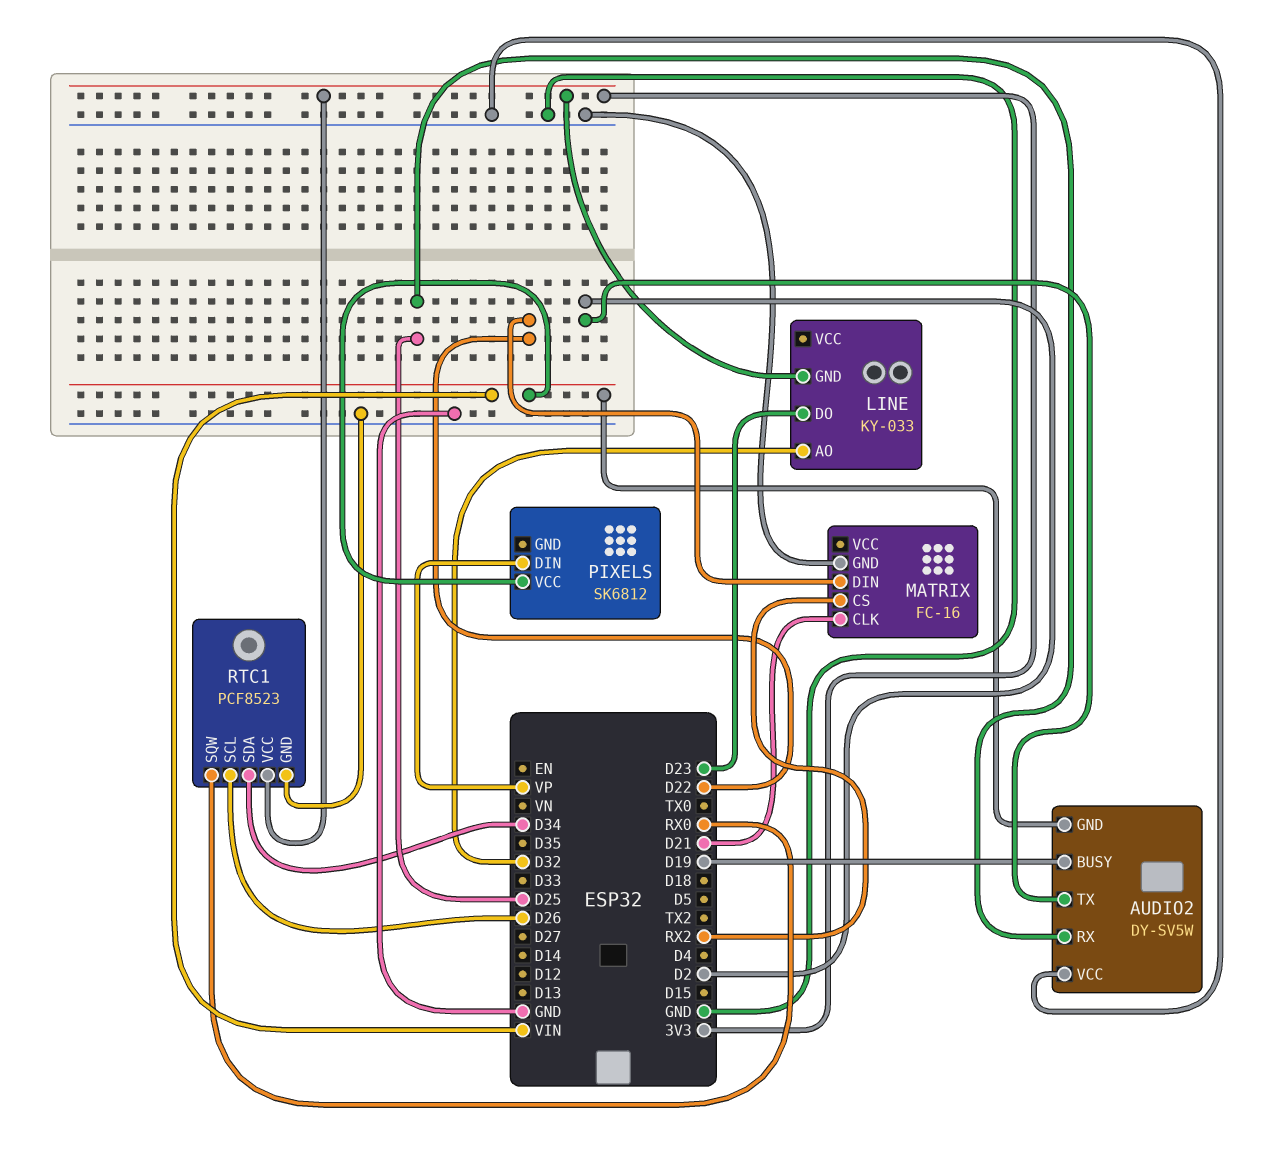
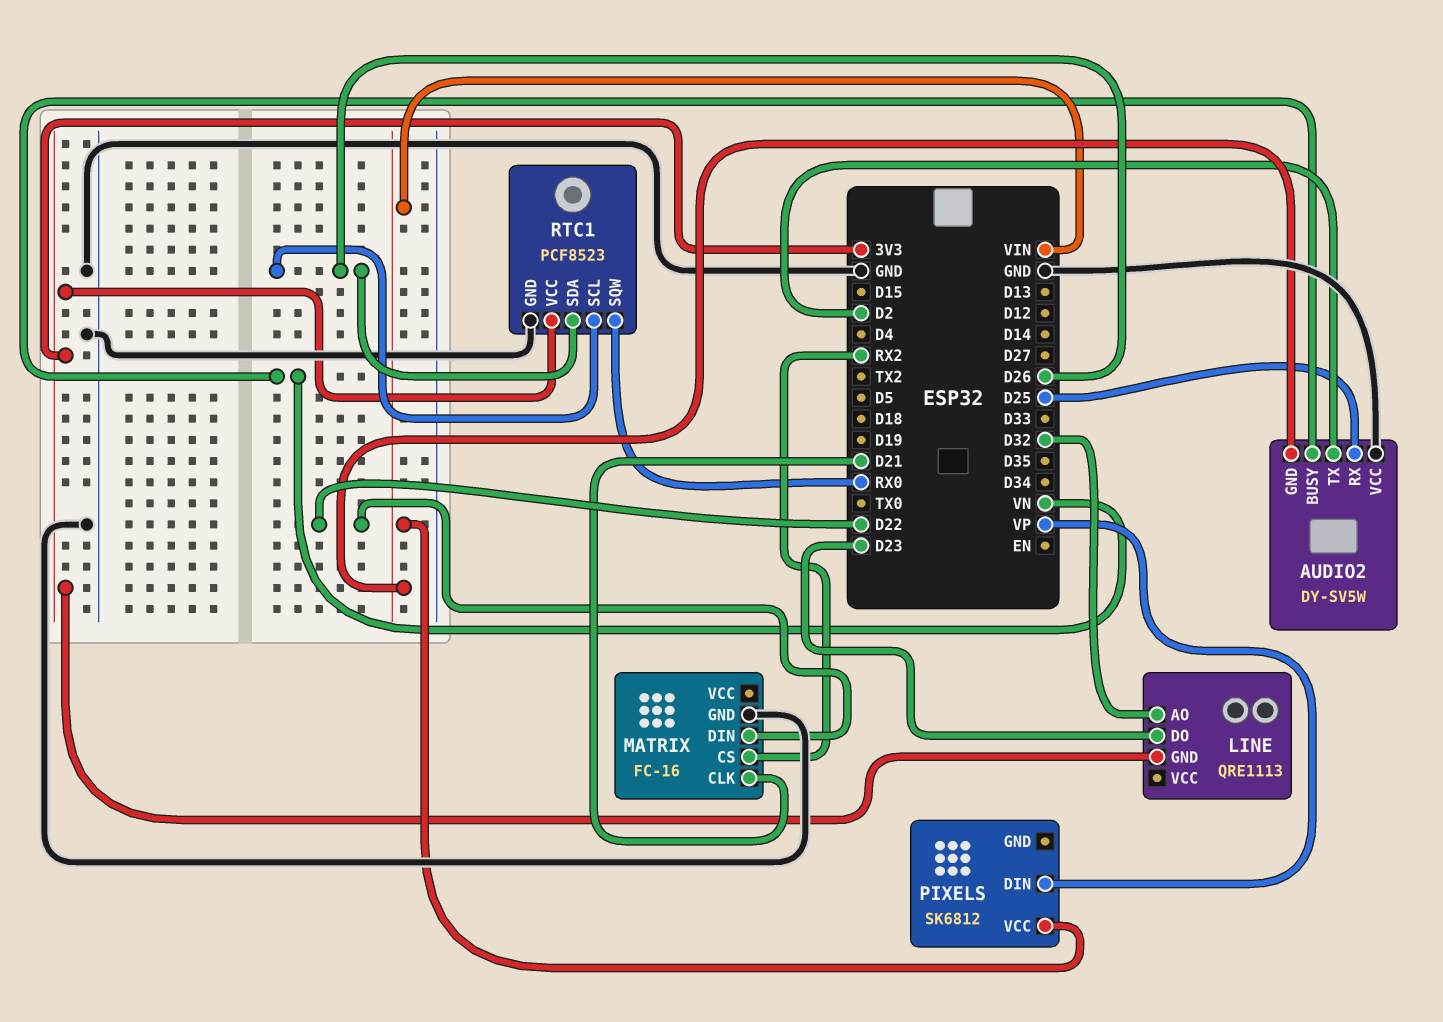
AUDIO2 pin BUSY: D19 -> VN
LINE: KY-033 -> QRE1113
RTC1 pin SDA: D34 -> D26

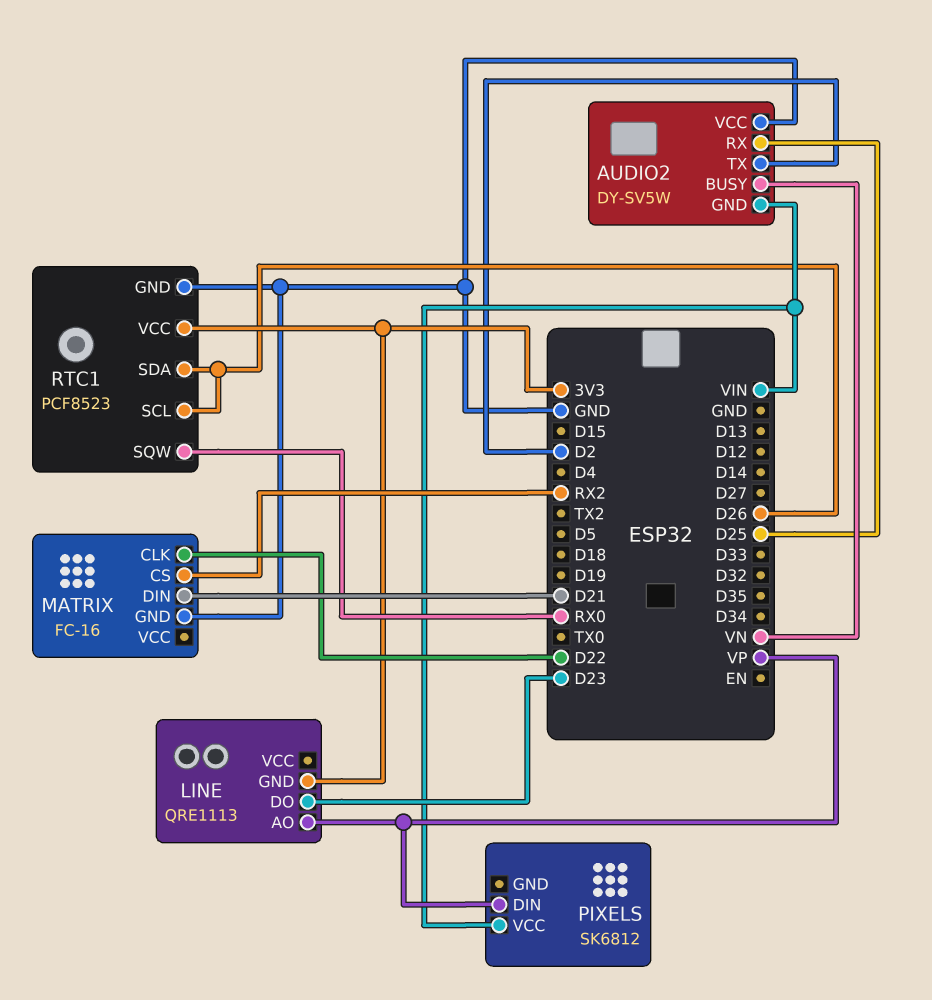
LINE pin AO: D32 -> VP
MATRIX pin CLK: D21 -> D22
MATRIX pin DIN: D22 -> D21

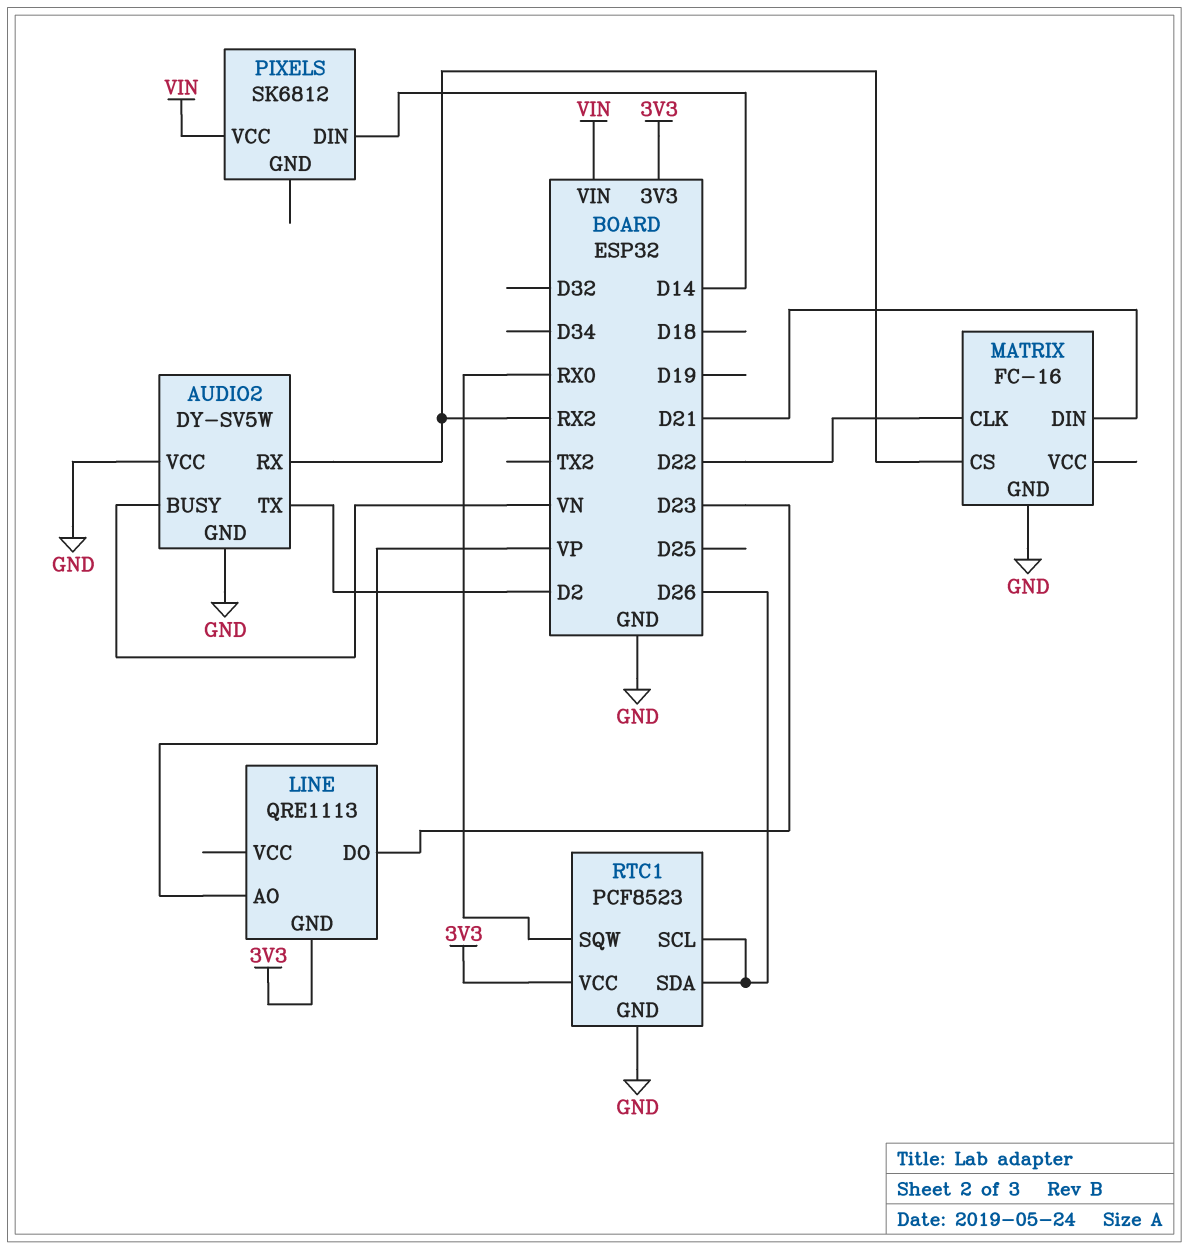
AUDIO2 pin GND: VIN -> GND
AUDIO2 pin RX: D25 -> RX2
PIXELS pin DIN: VP -> D14

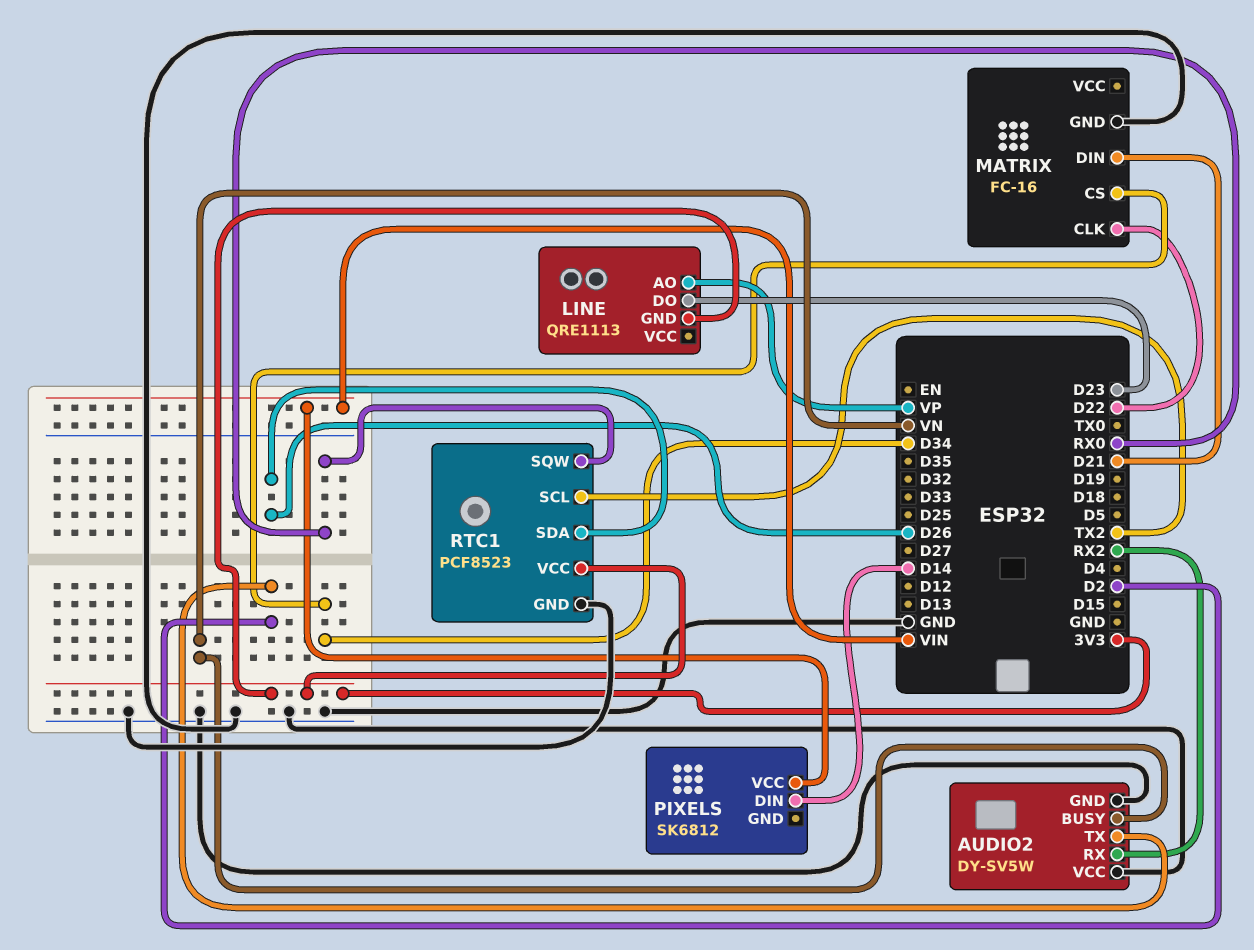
MATRIX pin CS: RX2 -> D34
RTC1 pin SCL: D26 -> TX2

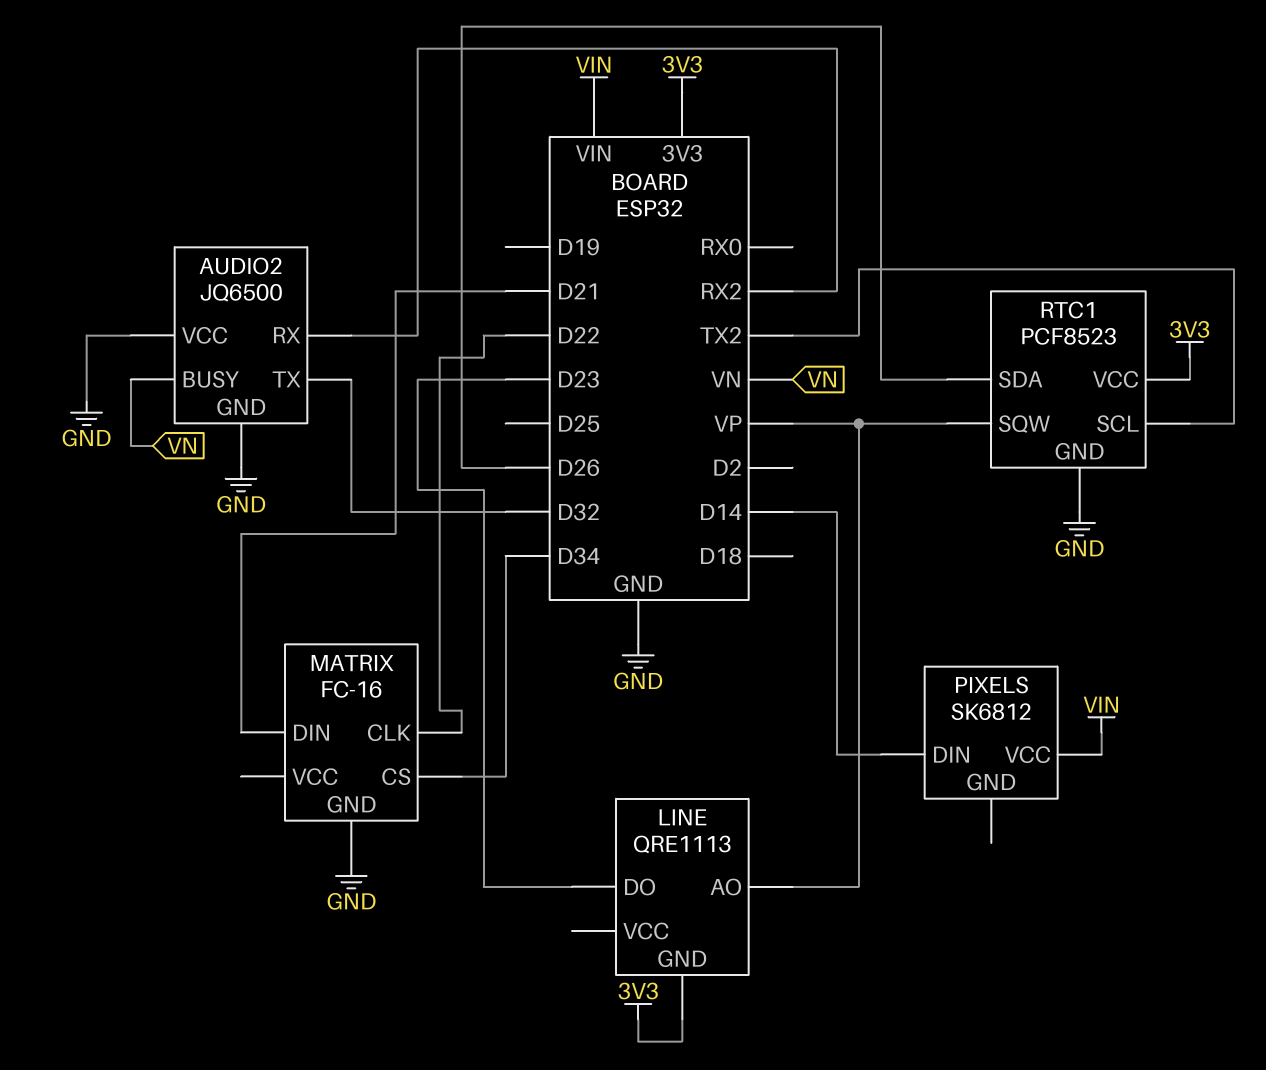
AUDIO2: DY-SV5W -> JQ6500
AUDIO2 pin TX: D2 -> D32
RTC1 pin SQW: RX0 -> VP

